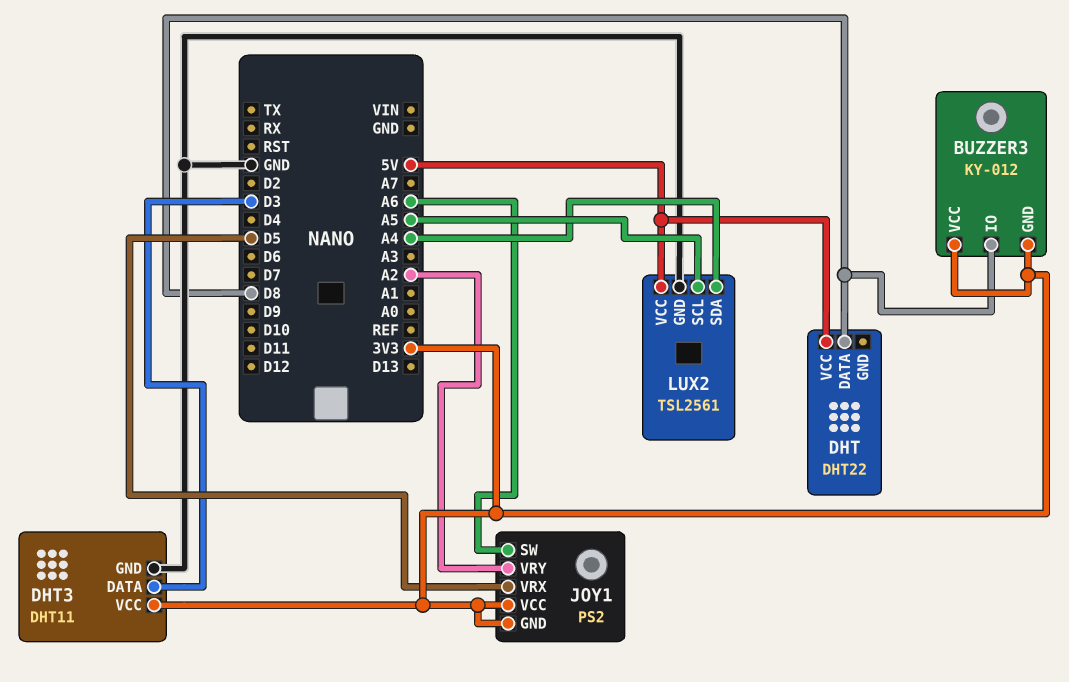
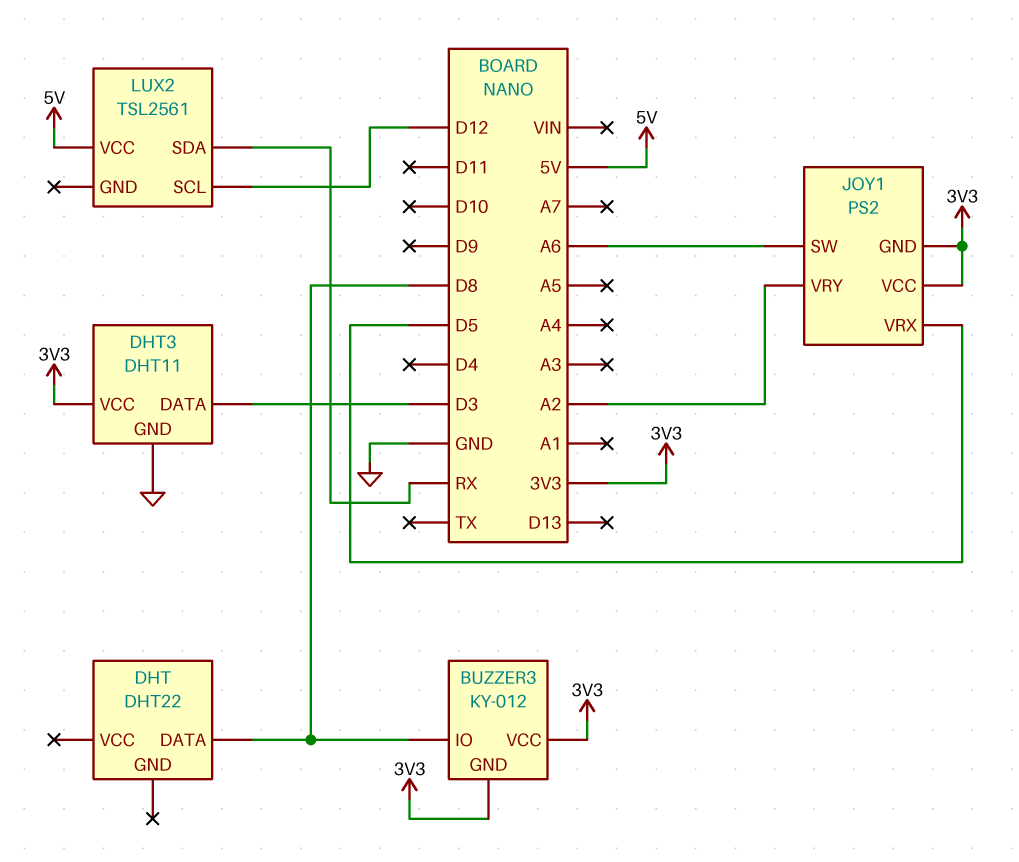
DHT pin VCC: 5V -> none
LUX2 pin GND: GND -> none
LUX2 pin SCL: A5 -> D12
LUX2 pin SDA: A4 -> RX

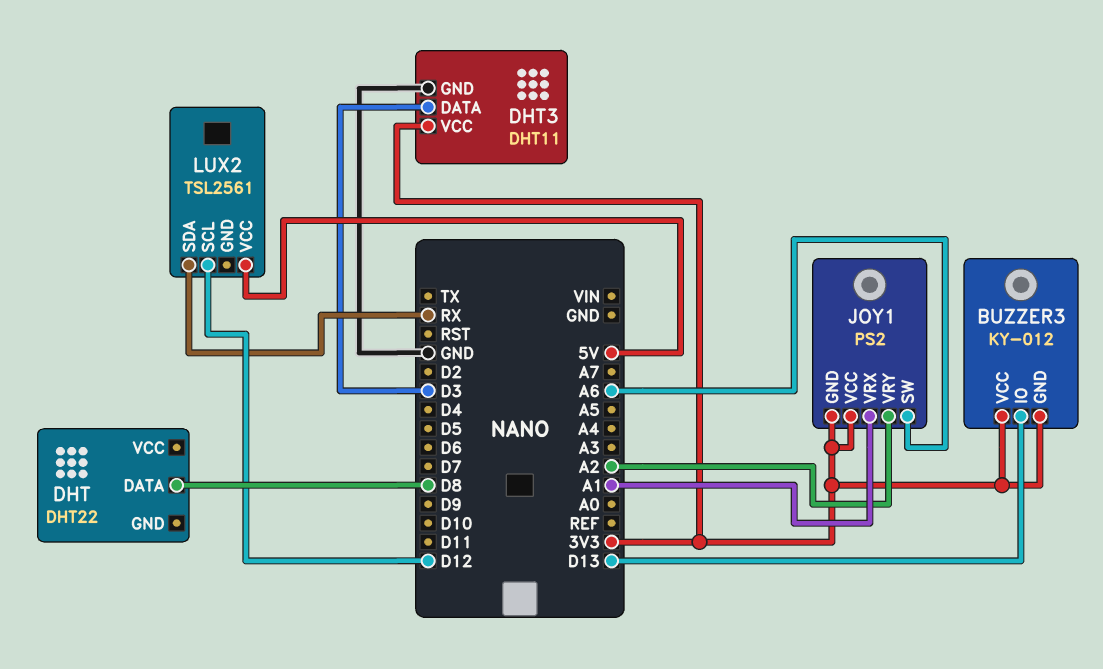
BUZZER3 pin IO: D8 -> D13
JOY1 pin VRX: D5 -> A1

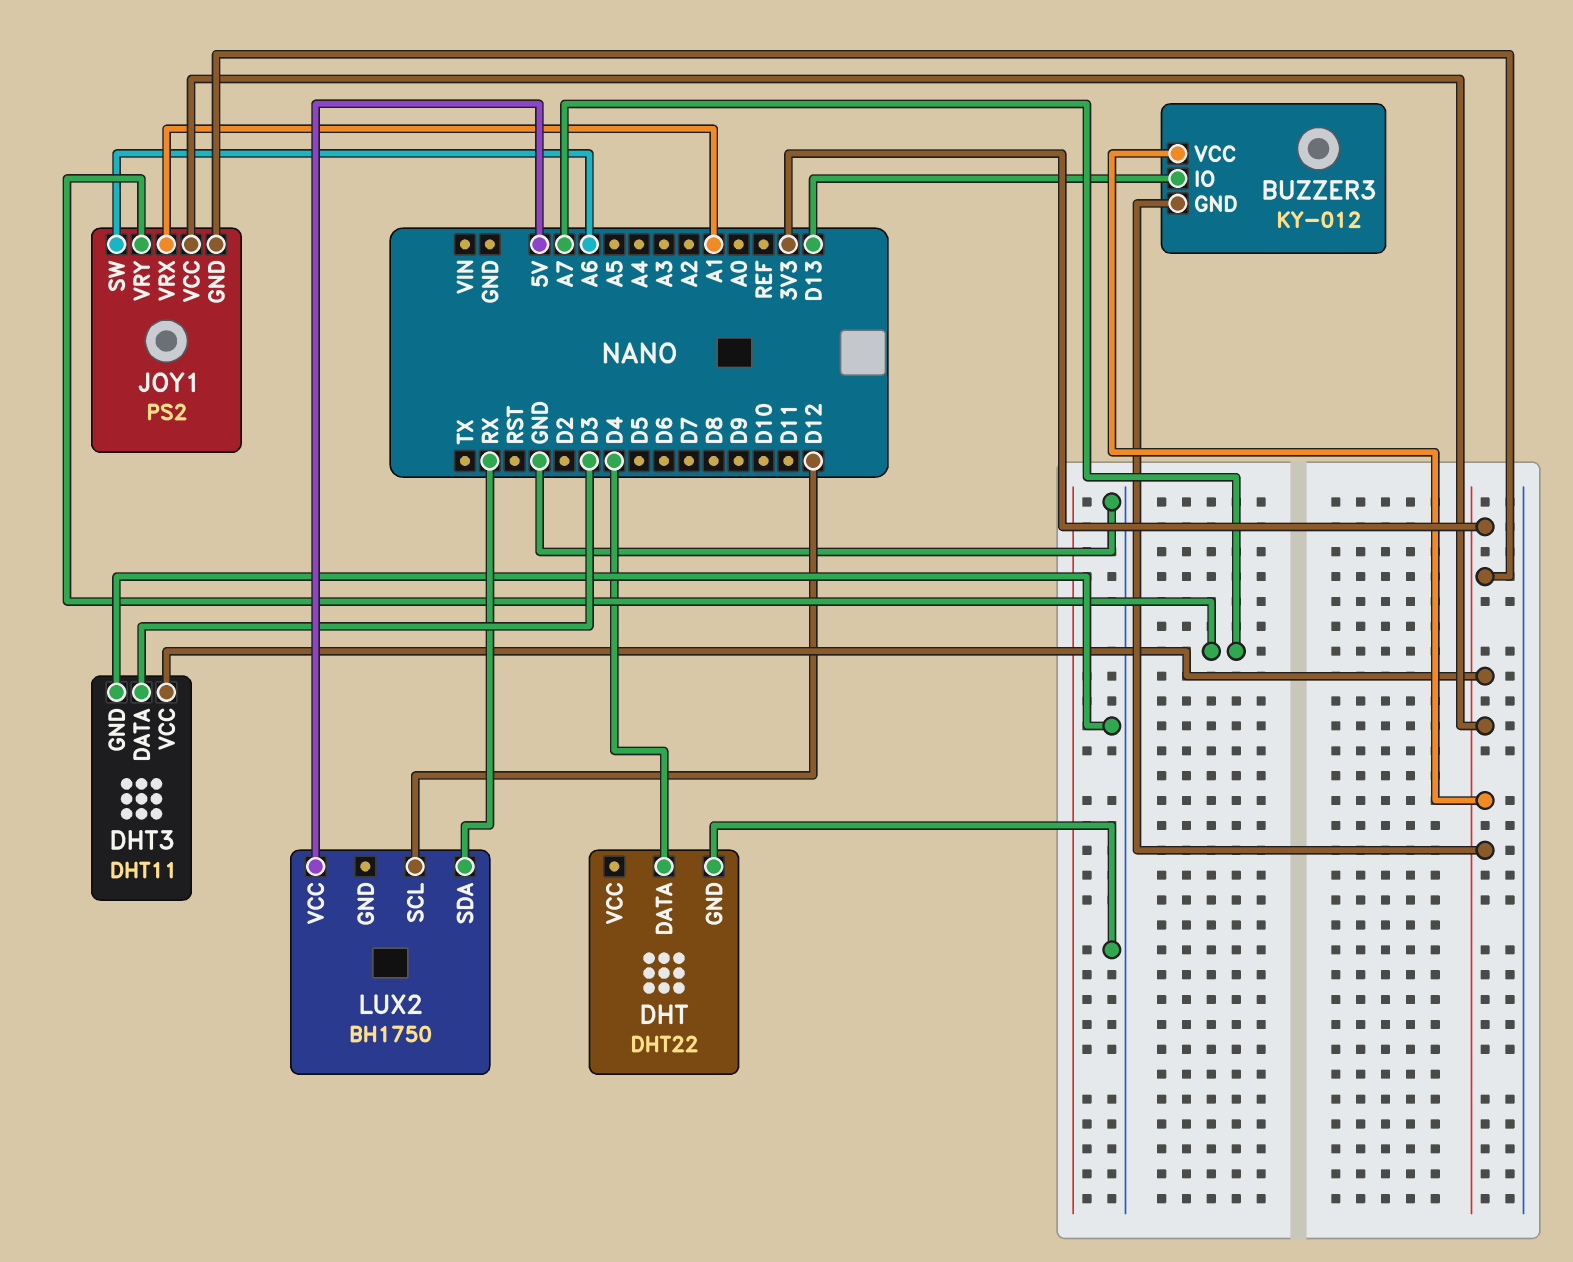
DHT pin DATA: D8 -> D4
DHT pin GND: none -> GND
JOY1 pin VRY: A2 -> A7
LUX2: TSL2561 -> BH1750

